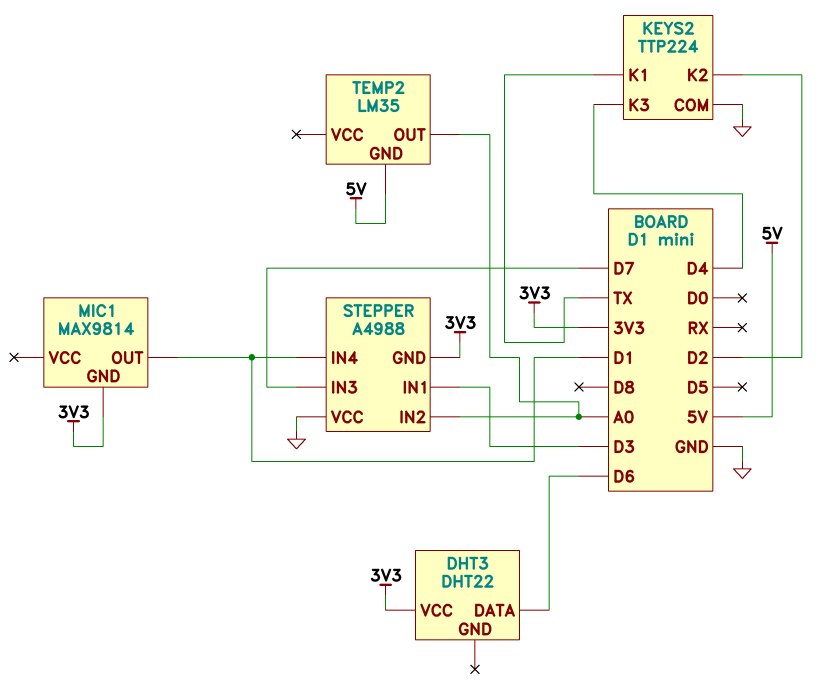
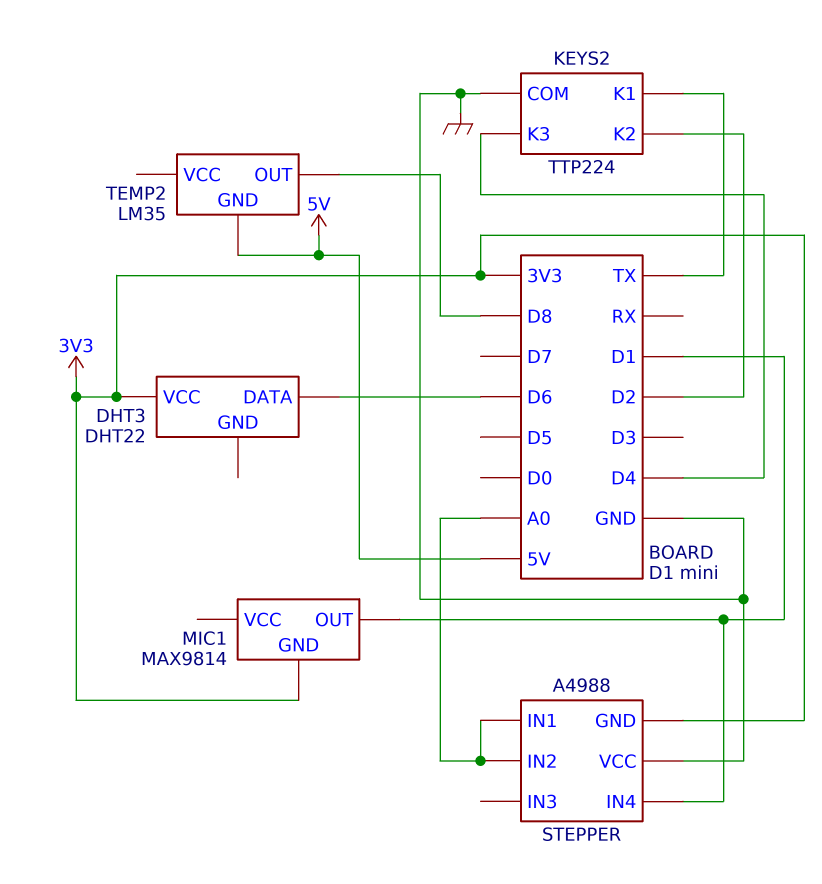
STEPPER pin IN1: D3 -> A0
STEPPER pin IN3: D7 -> none
TEMP2 pin OUT: A0 -> D8

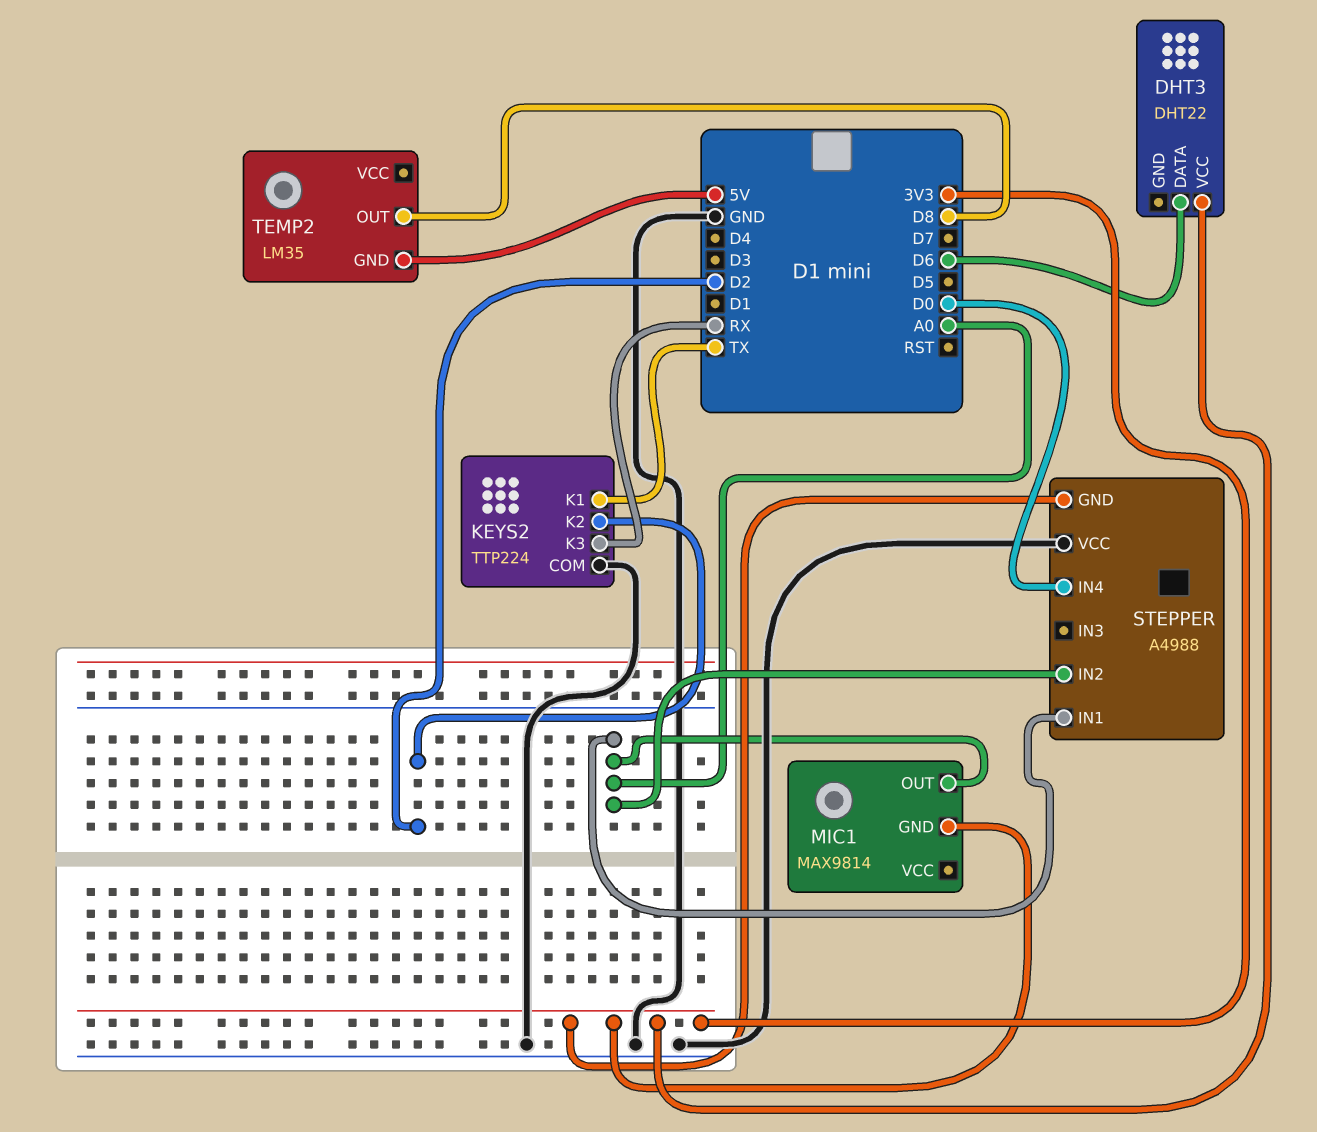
KEYS2 pin K3: D4 -> RX
MIC1 pin OUT: D1 -> A0
STEPPER pin IN4: D1 -> D0

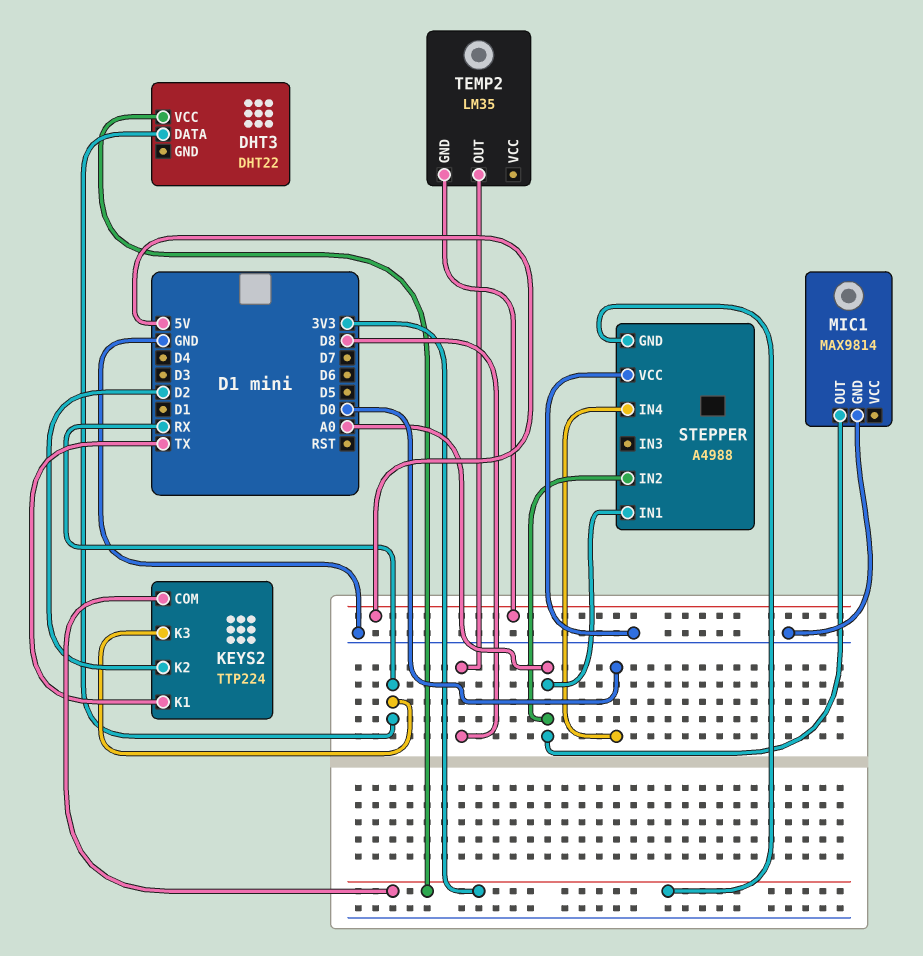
DHT3 pin DATA: D6 -> RX
KEYS2 pin COM: GND -> 3V3
MIC1 pin GND: 3V3 -> GND

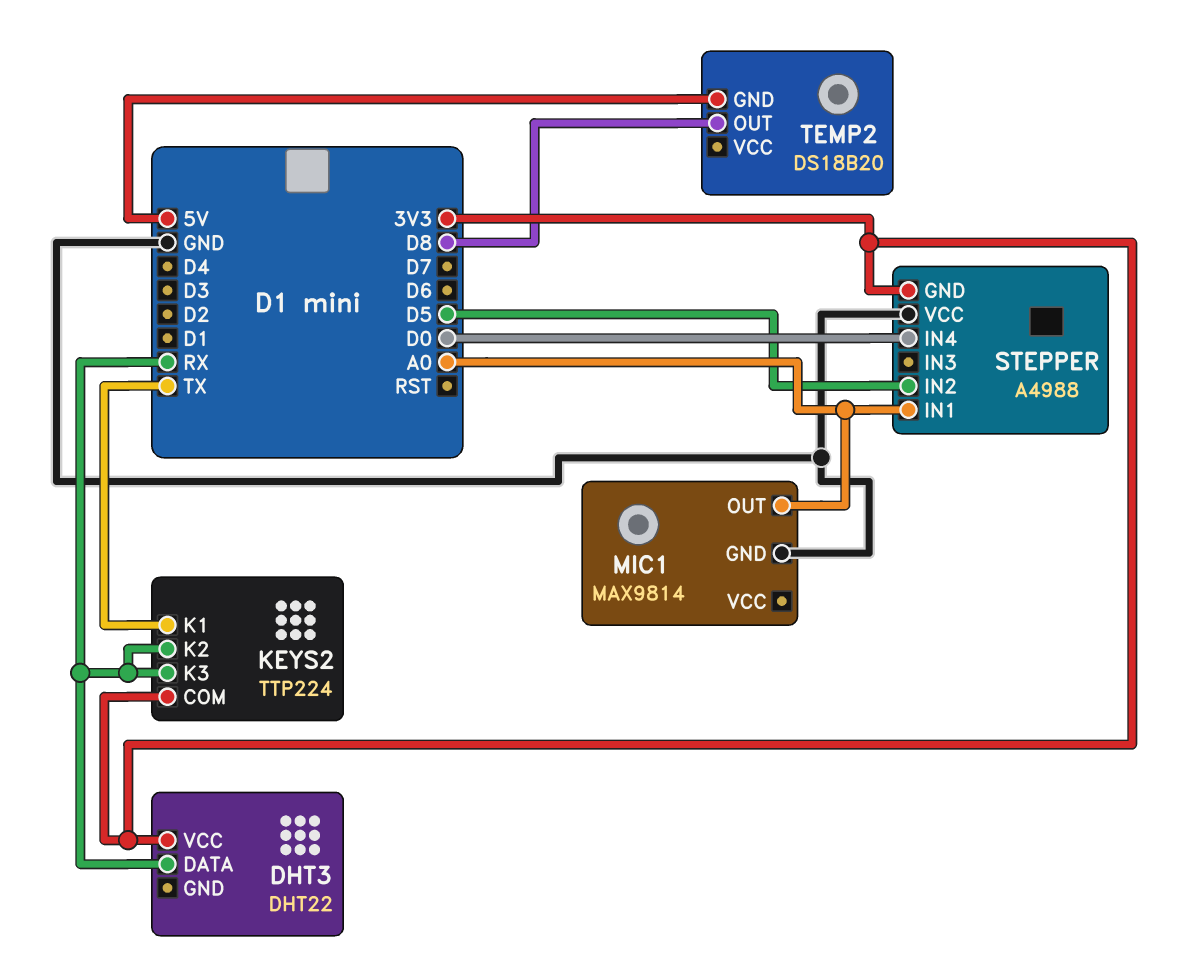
KEYS2 pin K2: D2 -> RX
STEPPER pin IN2: A0 -> D5
TEMP2: LM35 -> DS18B20

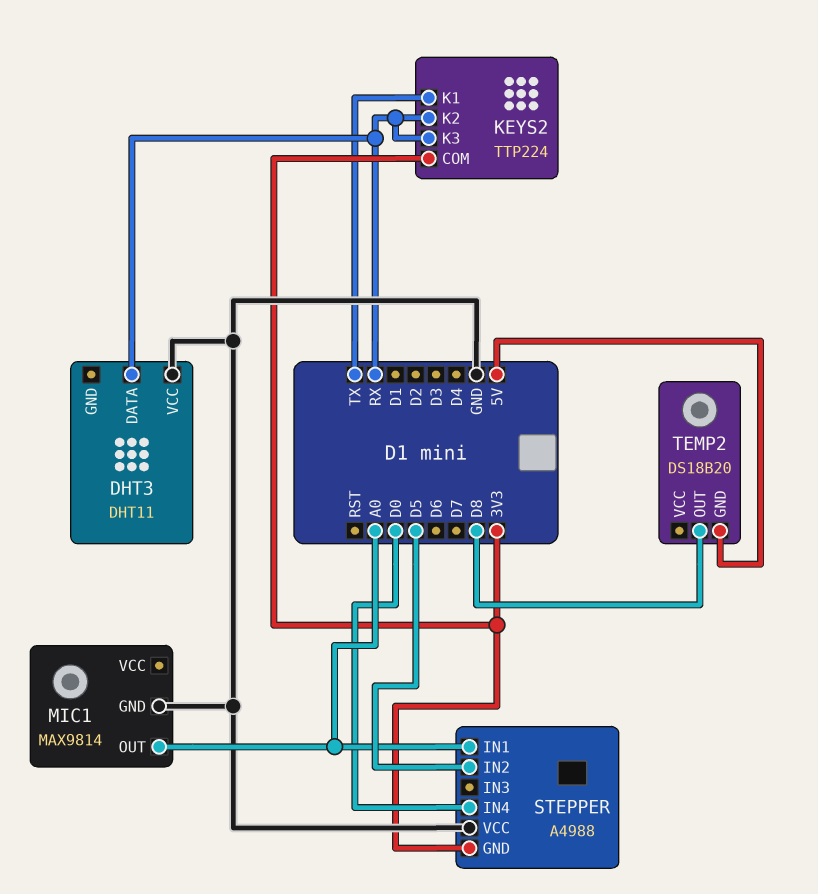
DHT3: DHT22 -> DHT11
DHT3 pin VCC: 3V3 -> GND

